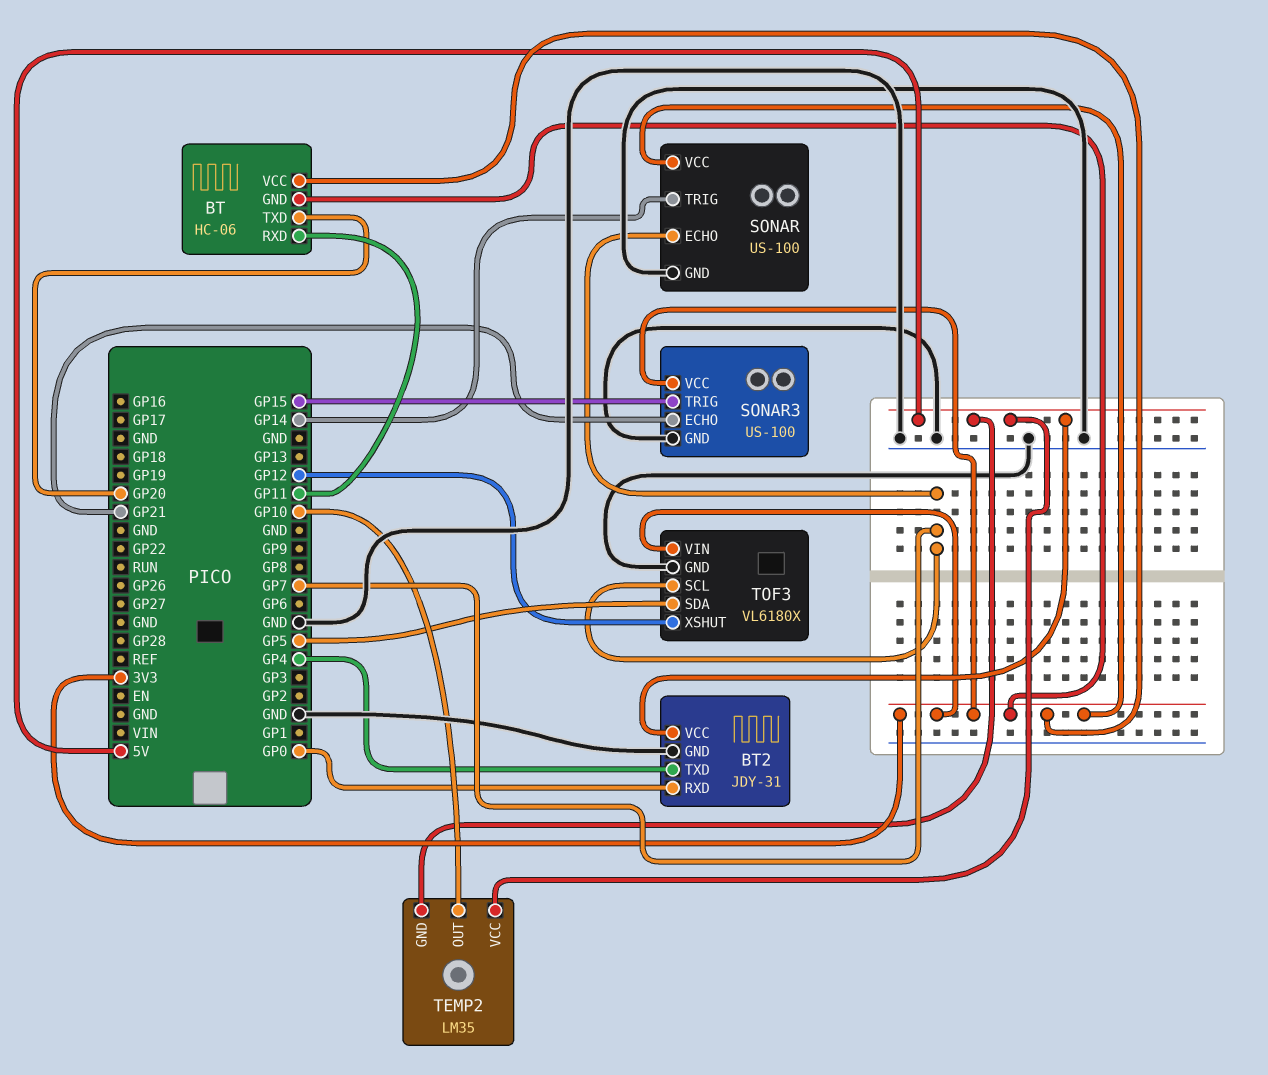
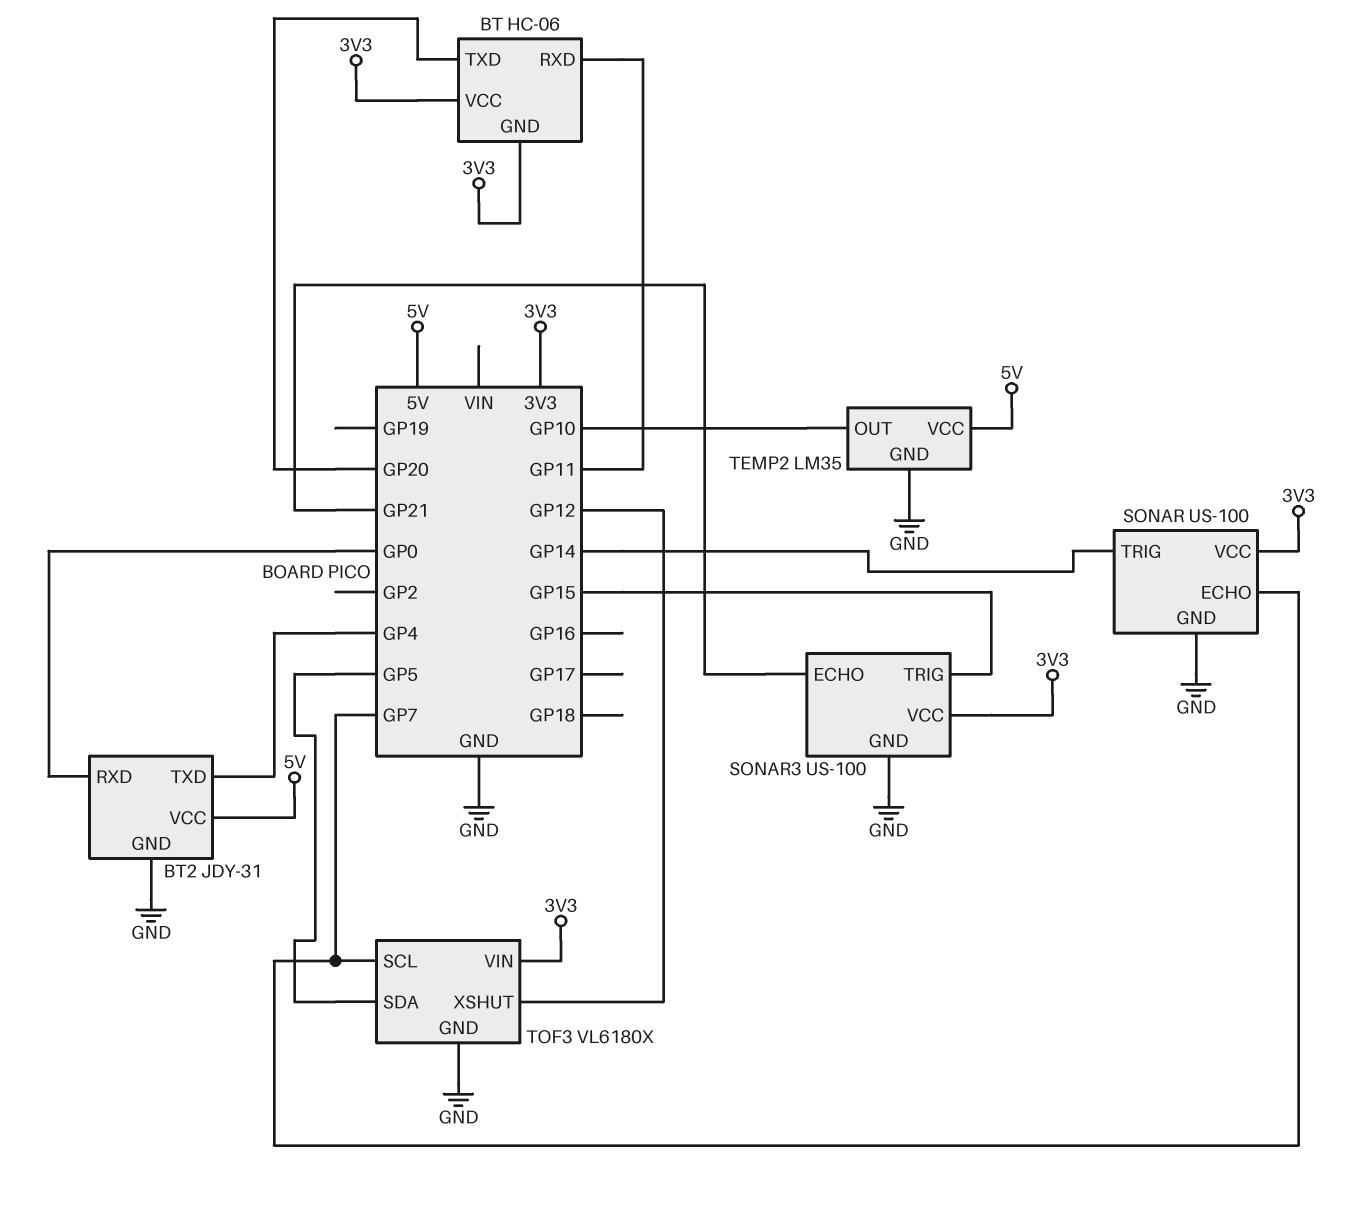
TEMP2 pin GND: 5V -> GND

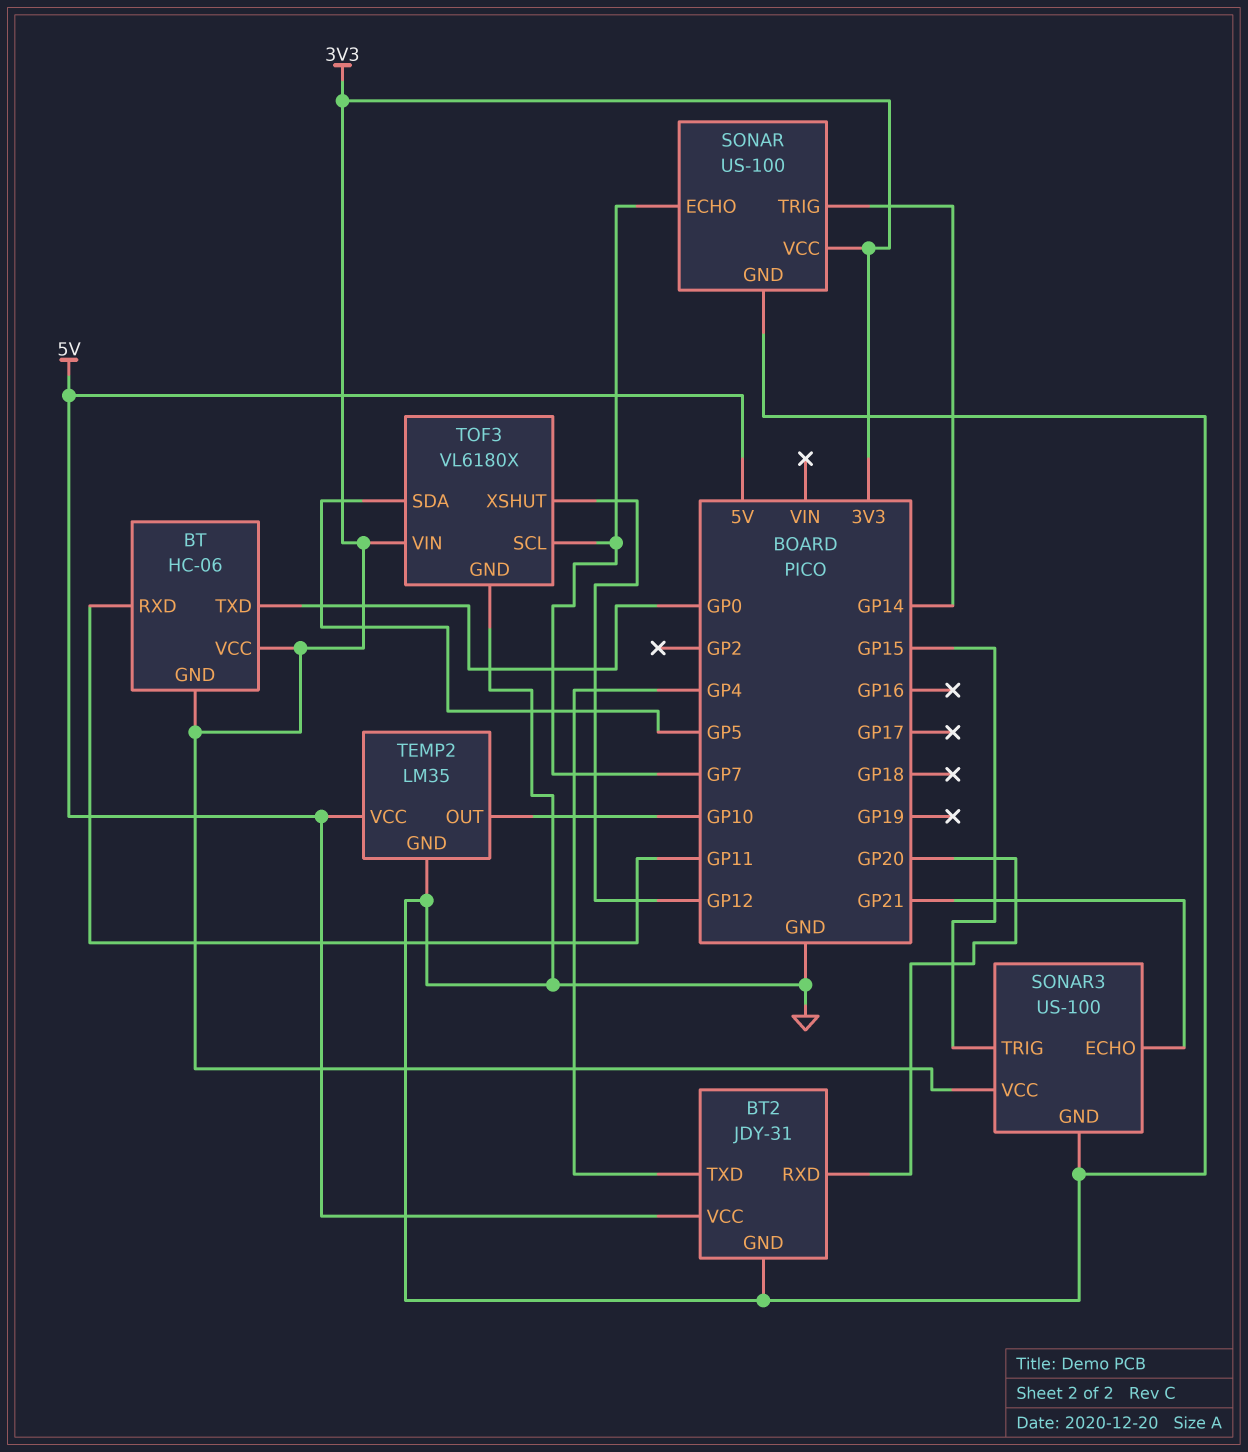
BT pin TXD: GP20 -> GP0
BT2 pin RXD: GP0 -> GP20

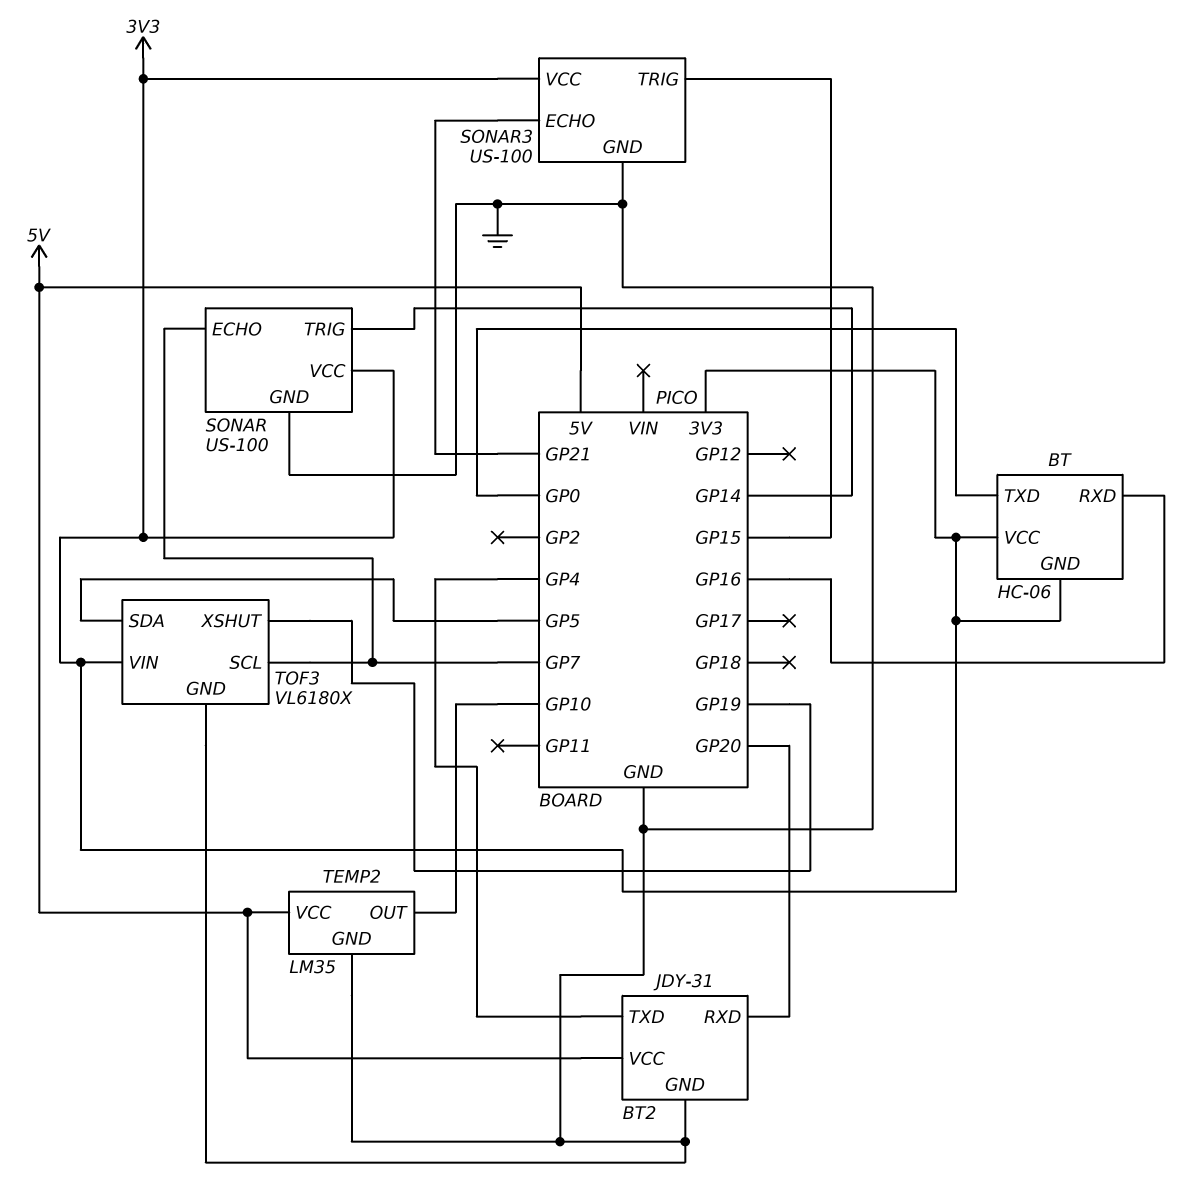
BT pin RXD: GP11 -> GP16
TOF3 pin XSHUT: GP12 -> GP19

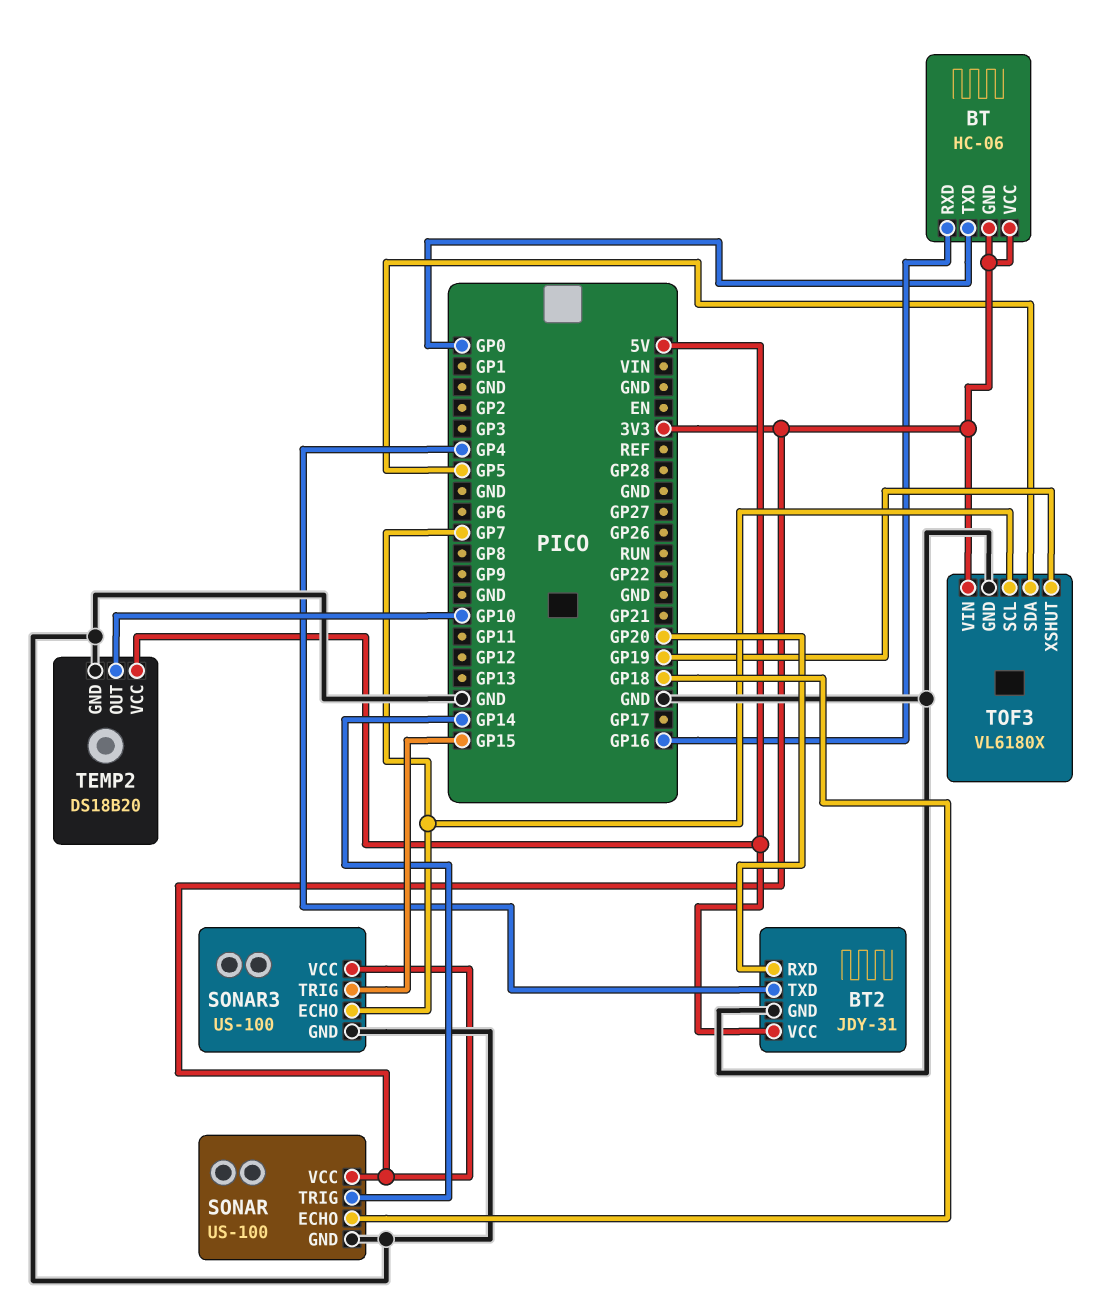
SONAR pin ECHO: GP7 -> GP18
SONAR3 pin ECHO: GP21 -> GP7
TEMP2: LM35 -> DS18B20

